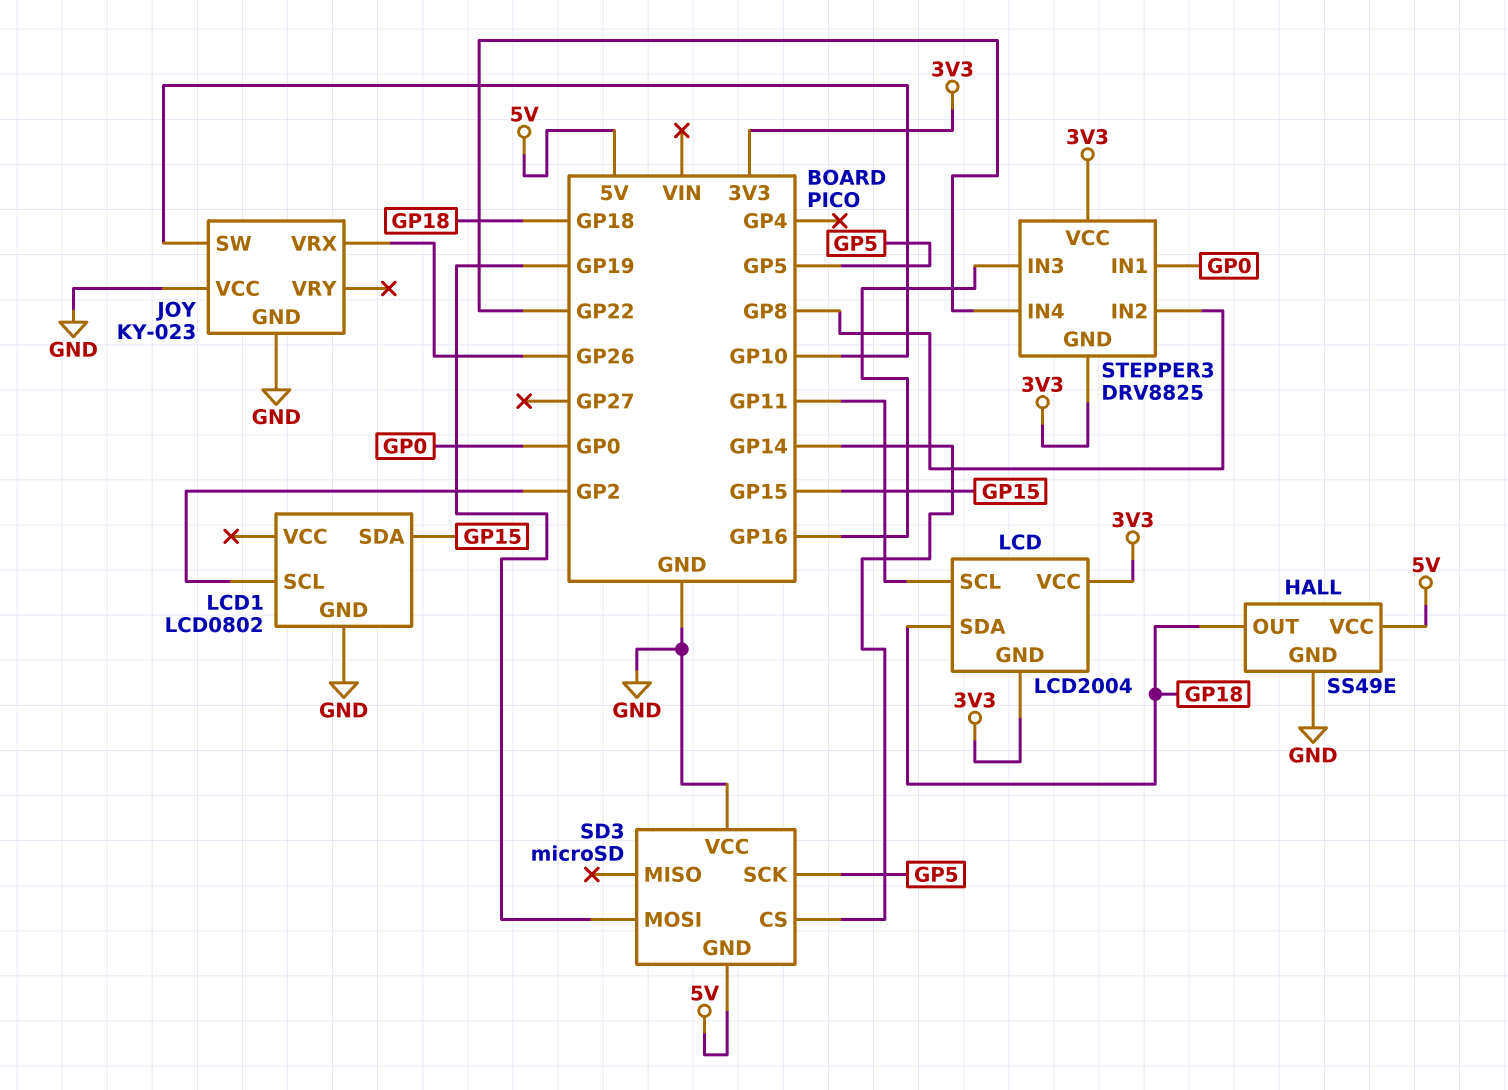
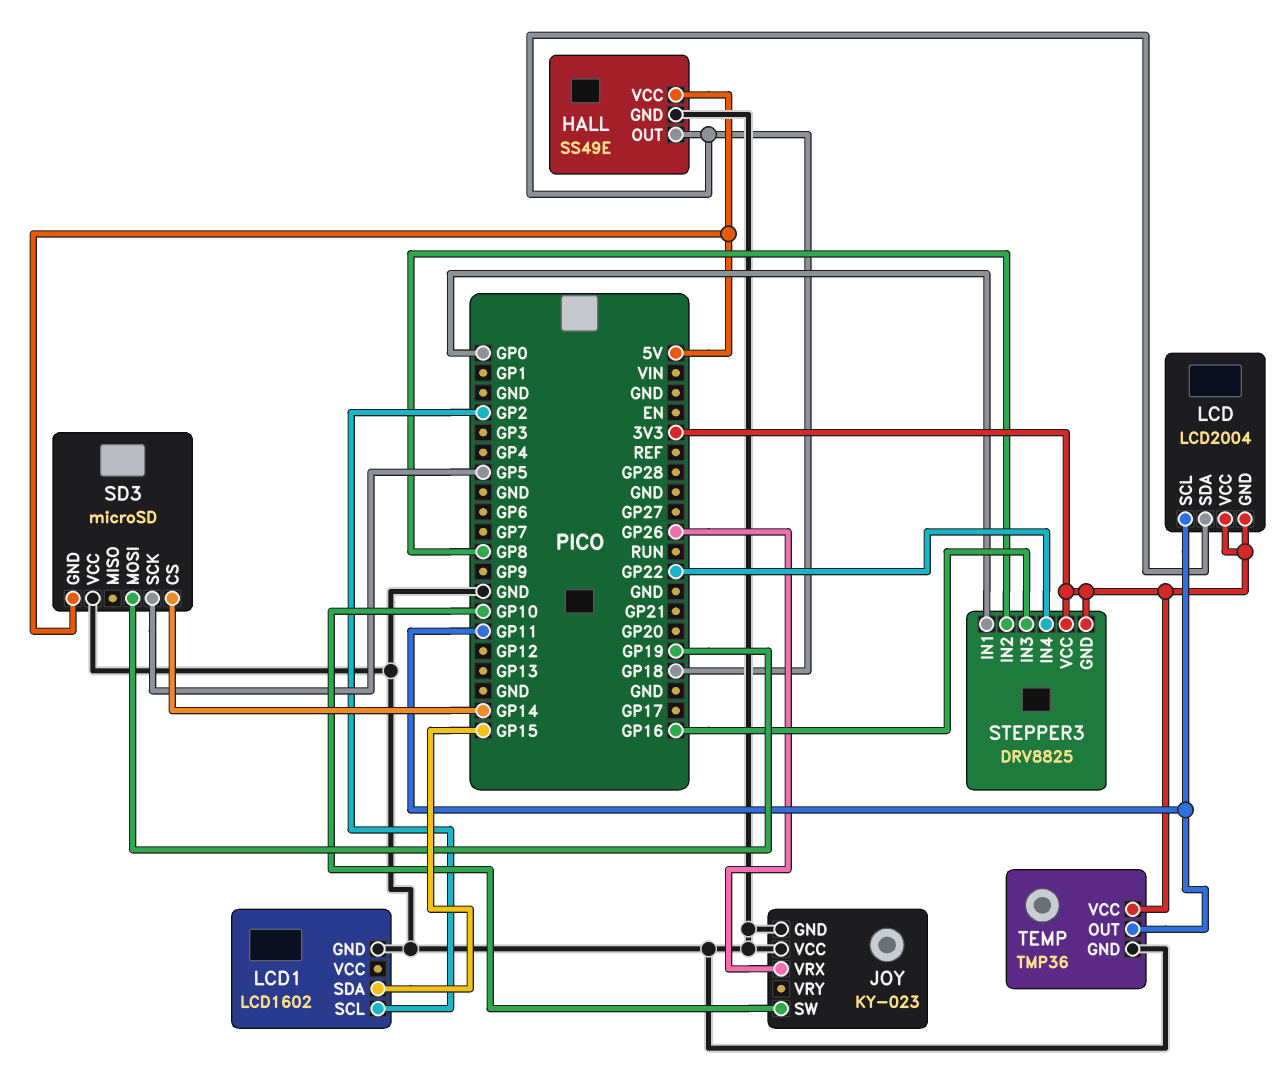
LCD1: LCD0802 -> LCD1602
TEMP: none -> TMP36
TEMP pin GND: none -> GND
TEMP pin OUT: none -> GP11
TEMP pin VCC: none -> 3V3

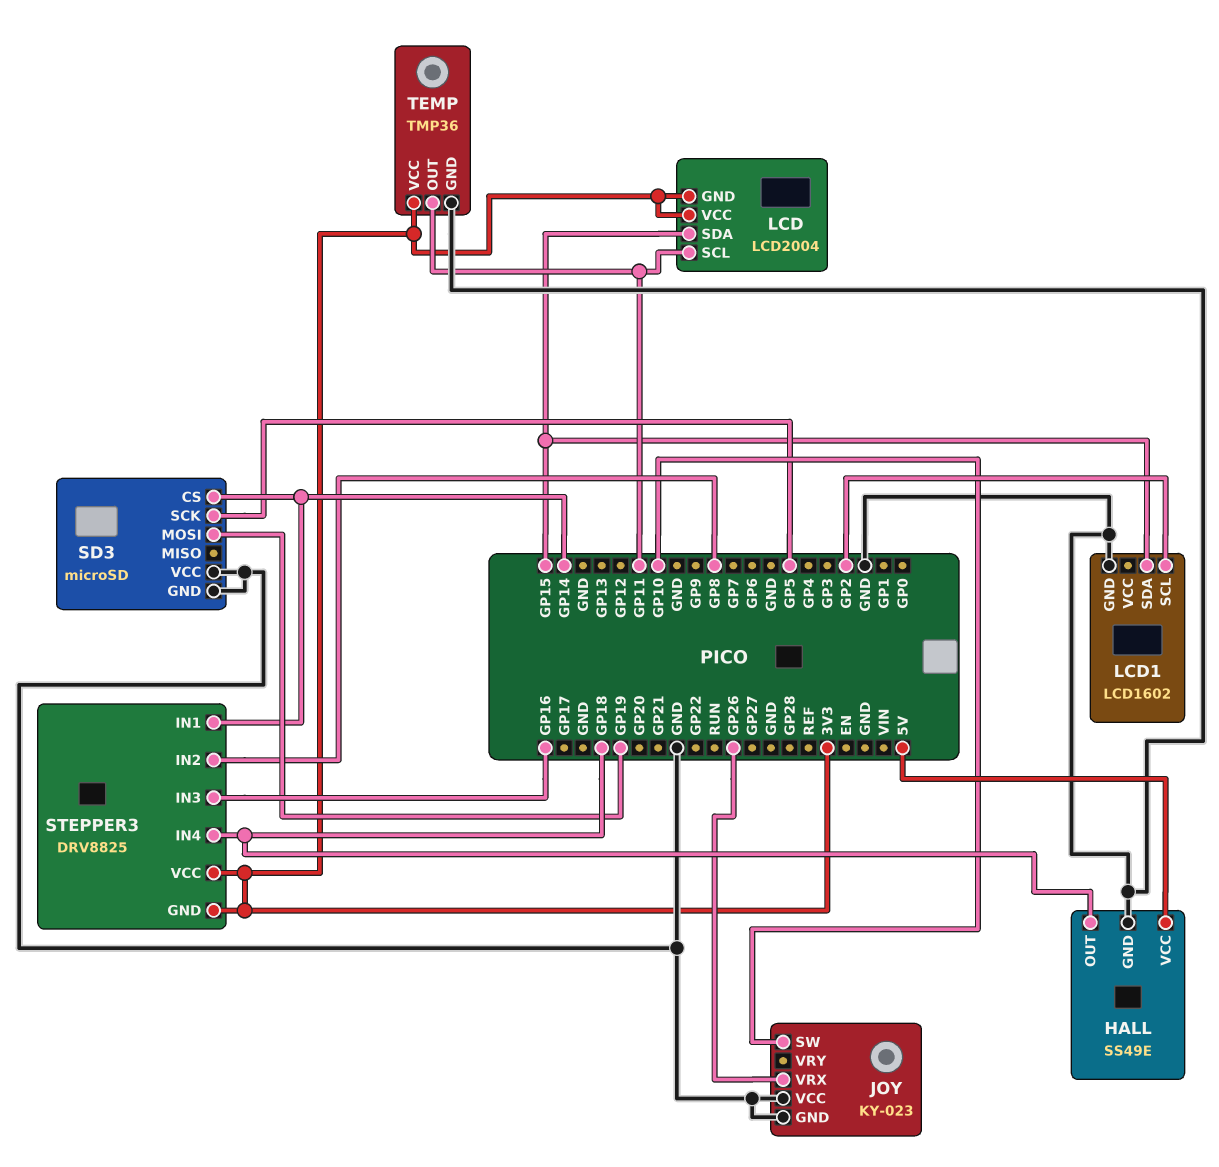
LCD pin SDA: GP18 -> GP15
SD3 pin GND: 5V -> GND
STEPPER3 pin IN1: GP0 -> GP14
STEPPER3 pin IN4: GP22 -> GP18

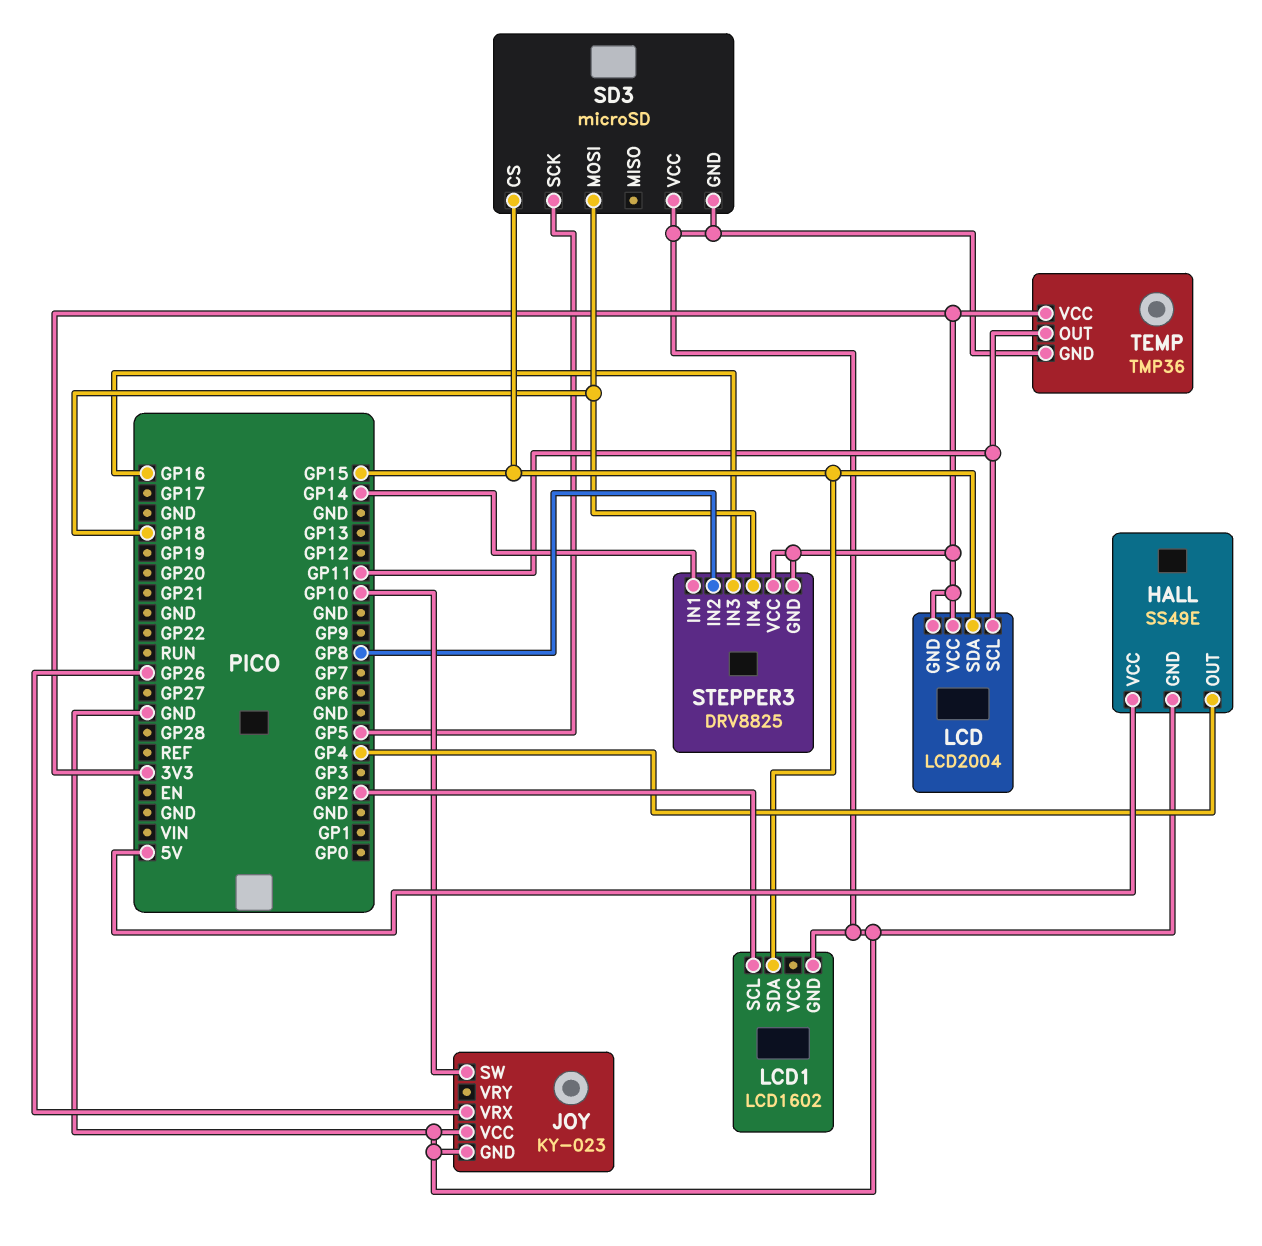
HALL pin OUT: GP18 -> GP4
SD3 pin CS: GP14 -> GP15
SD3 pin MOSI: GP19 -> GP18

